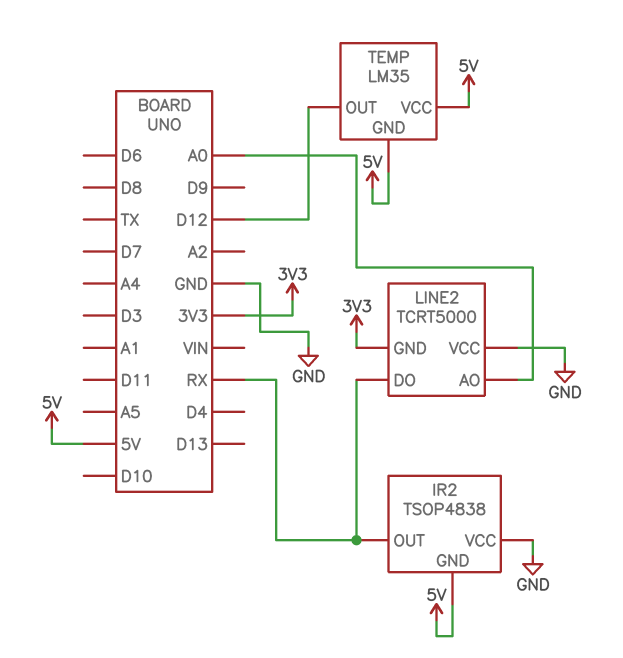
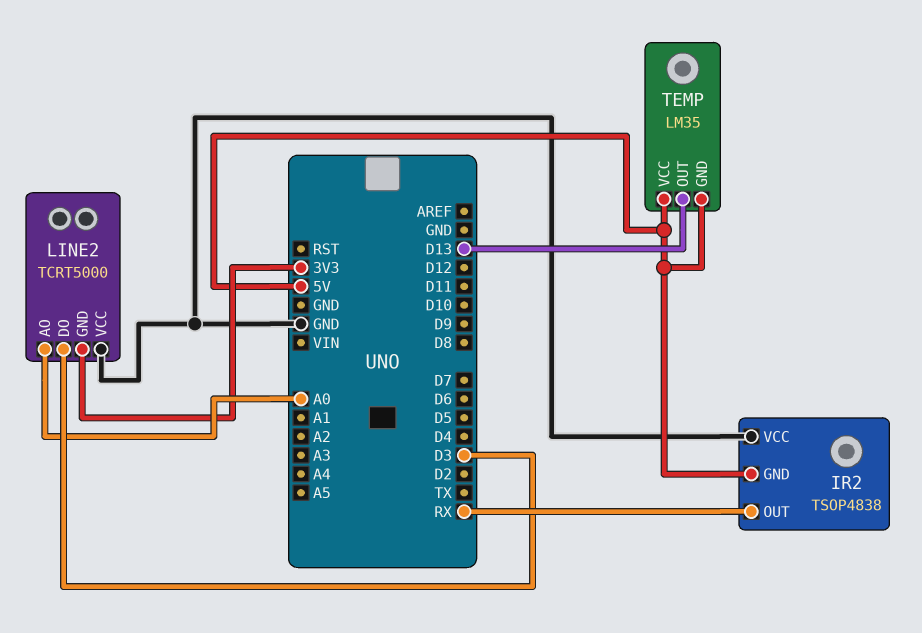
LINE2 pin DO: RX -> D3
TEMP pin OUT: D12 -> D13

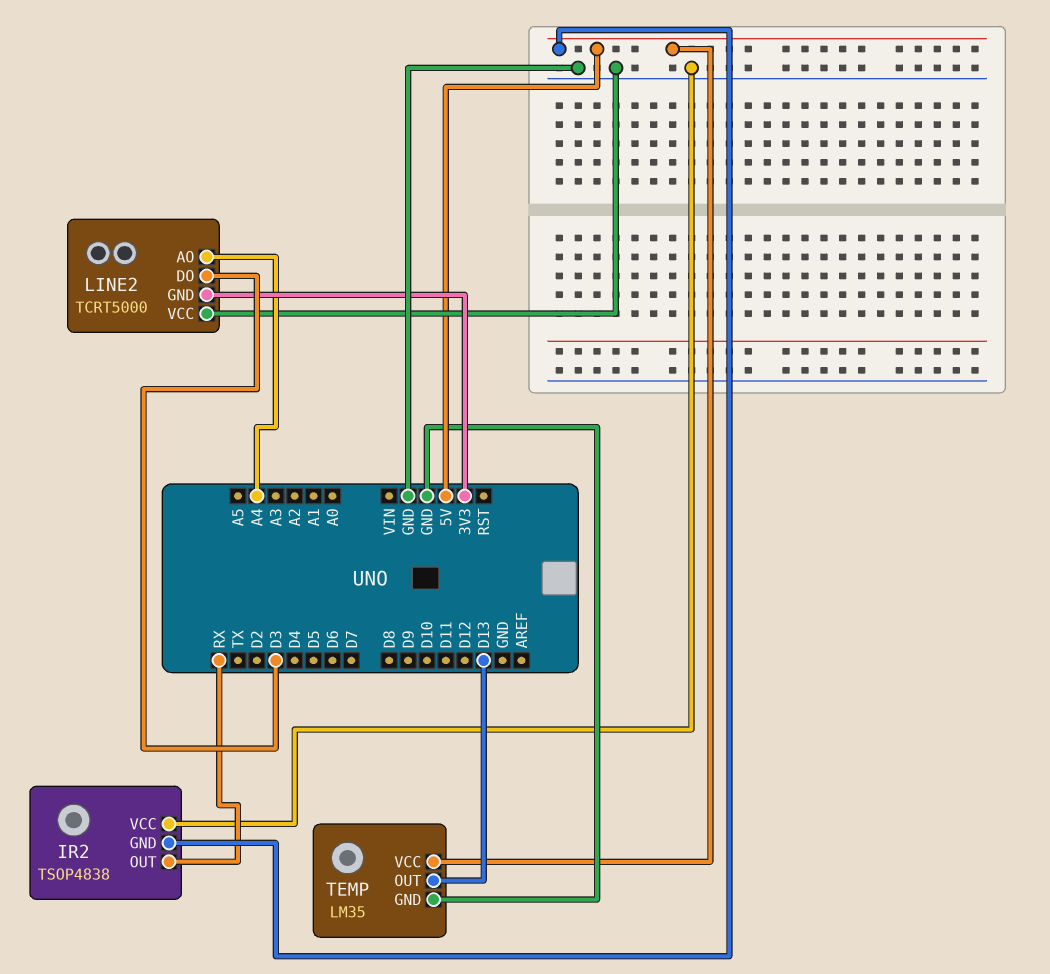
LINE2 pin AO: A0 -> A4
TEMP pin GND: 5V -> GND

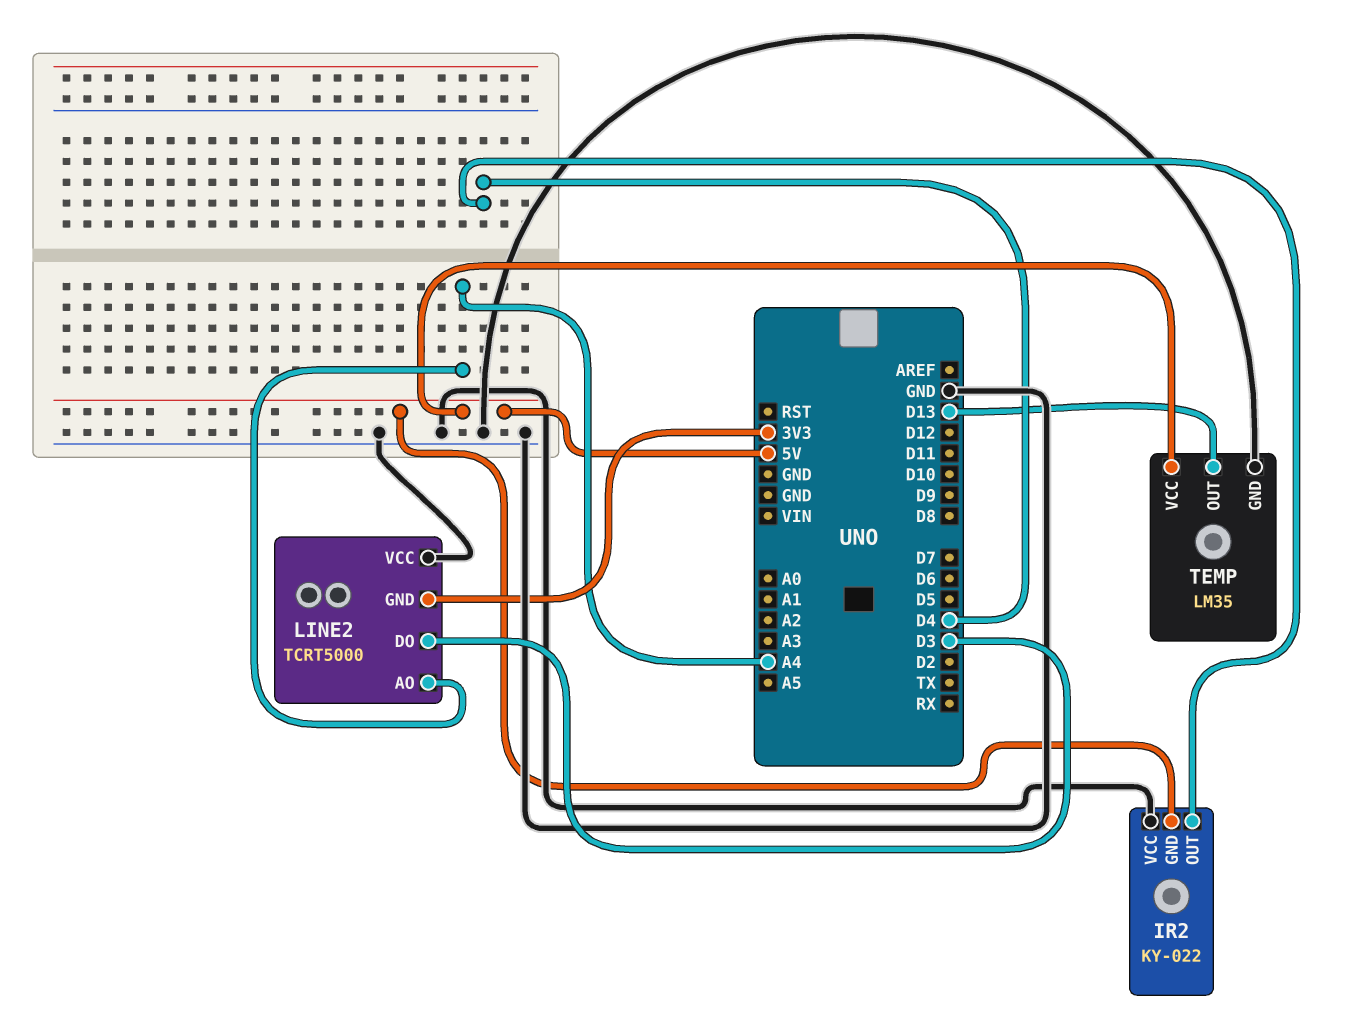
IR2: TSOP4838 -> KY-022
IR2 pin OUT: RX -> D4

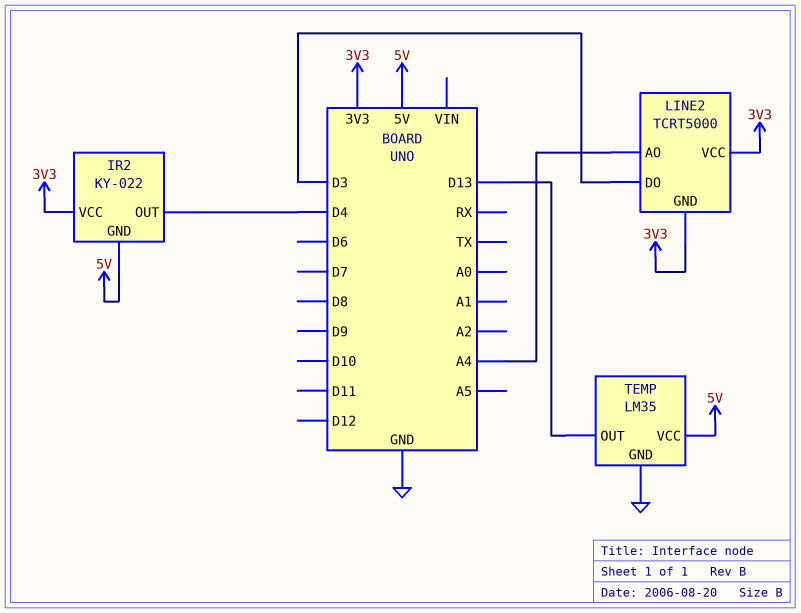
IR2 pin VCC: GND -> 3V3
LINE2 pin VCC: GND -> 3V3

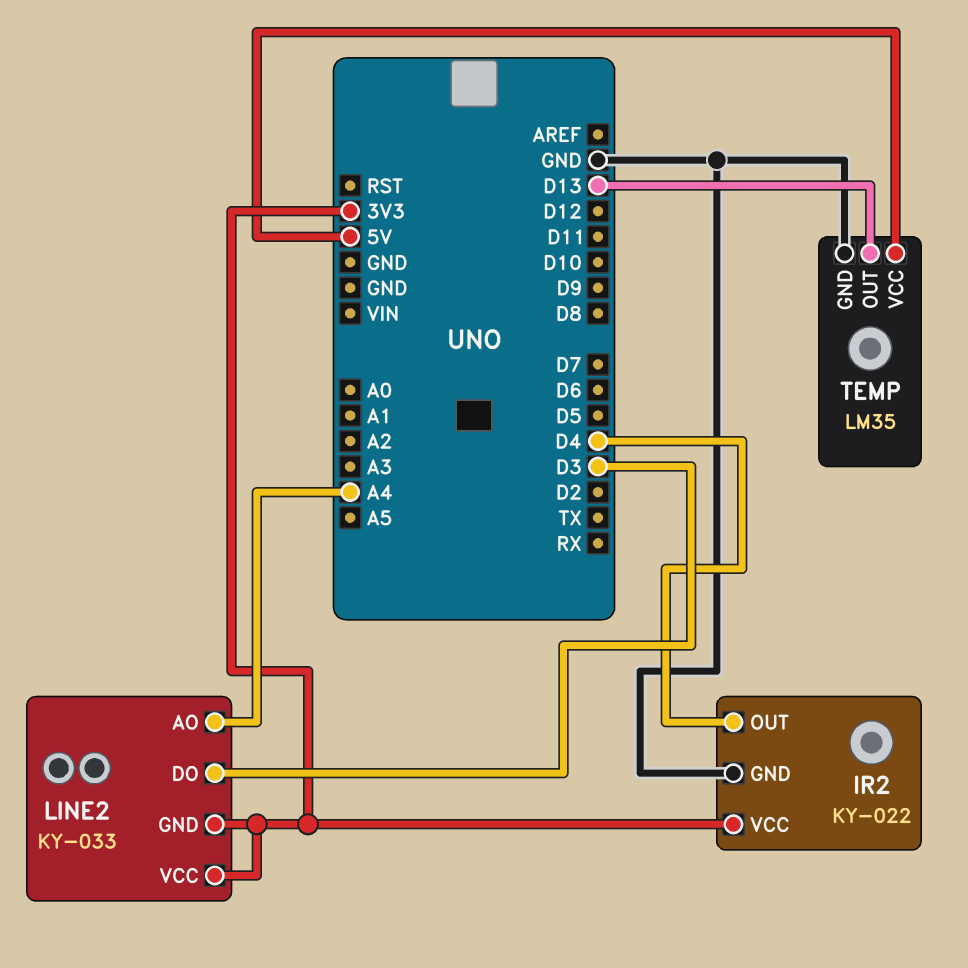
IR2 pin GND: 5V -> GND
LINE2: TCRT5000 -> KY-033

